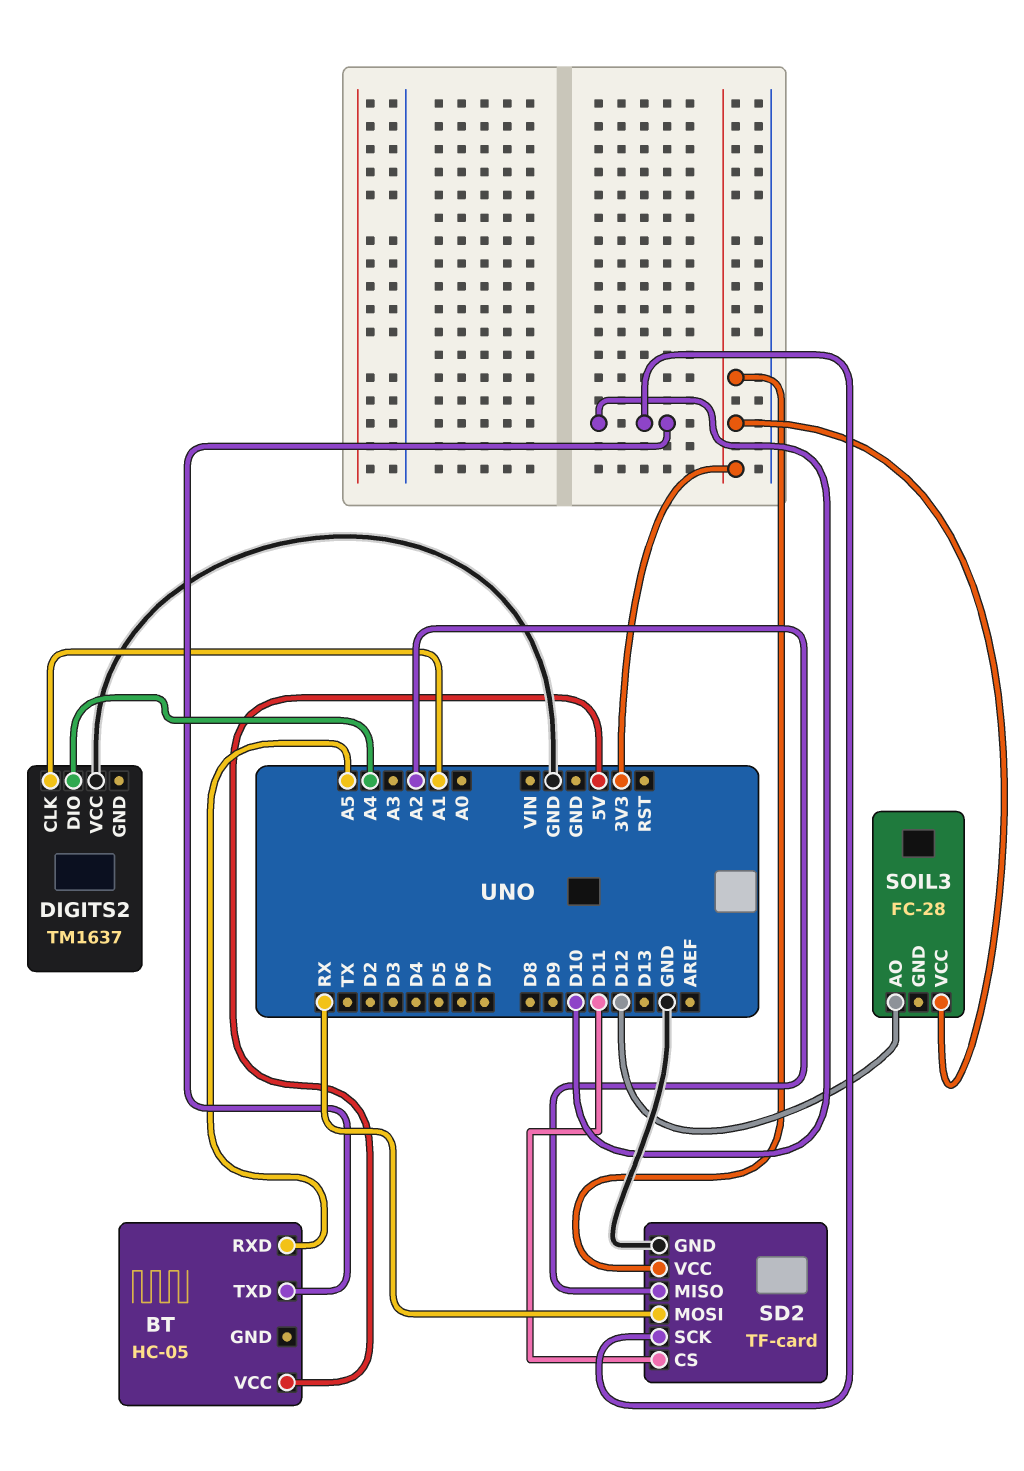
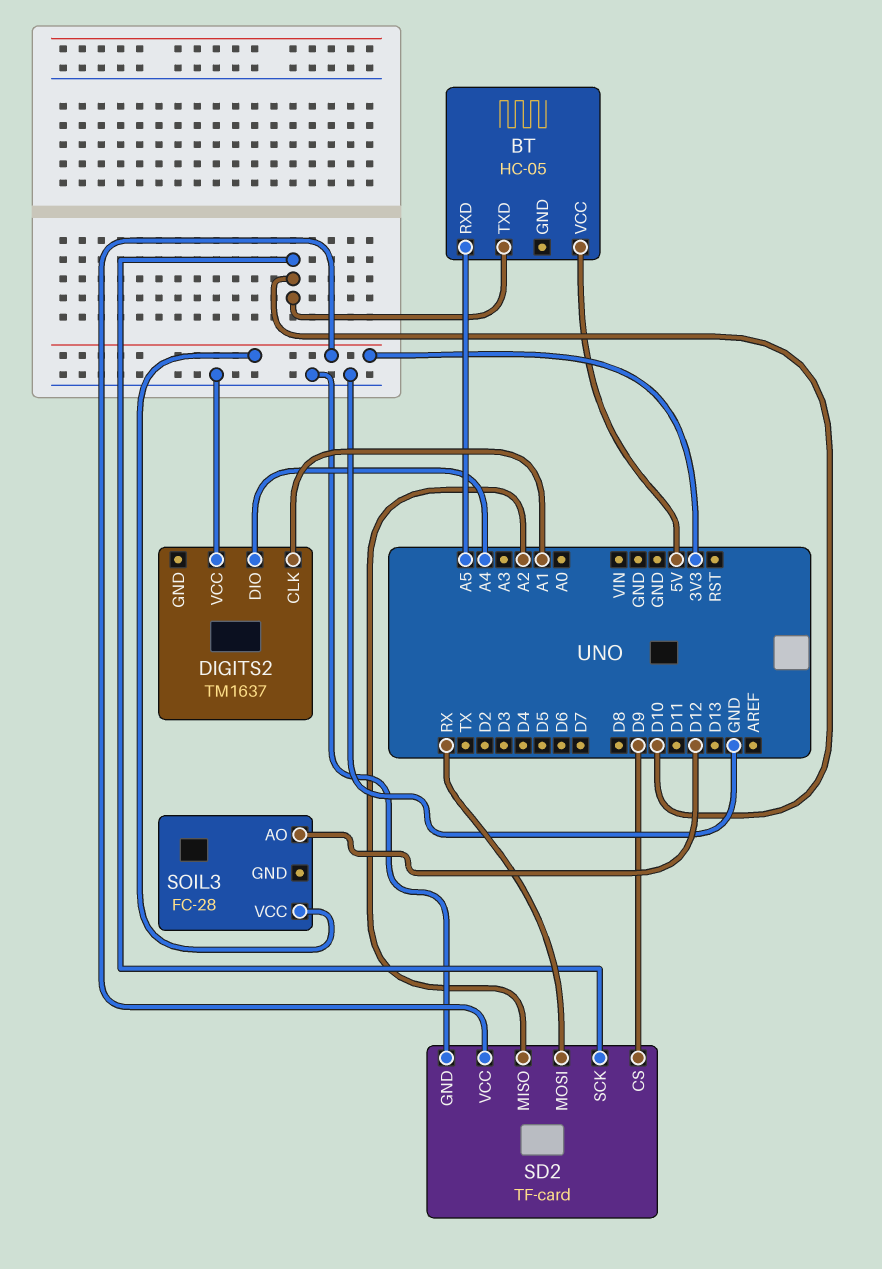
SD2 pin CS: D11 -> D9

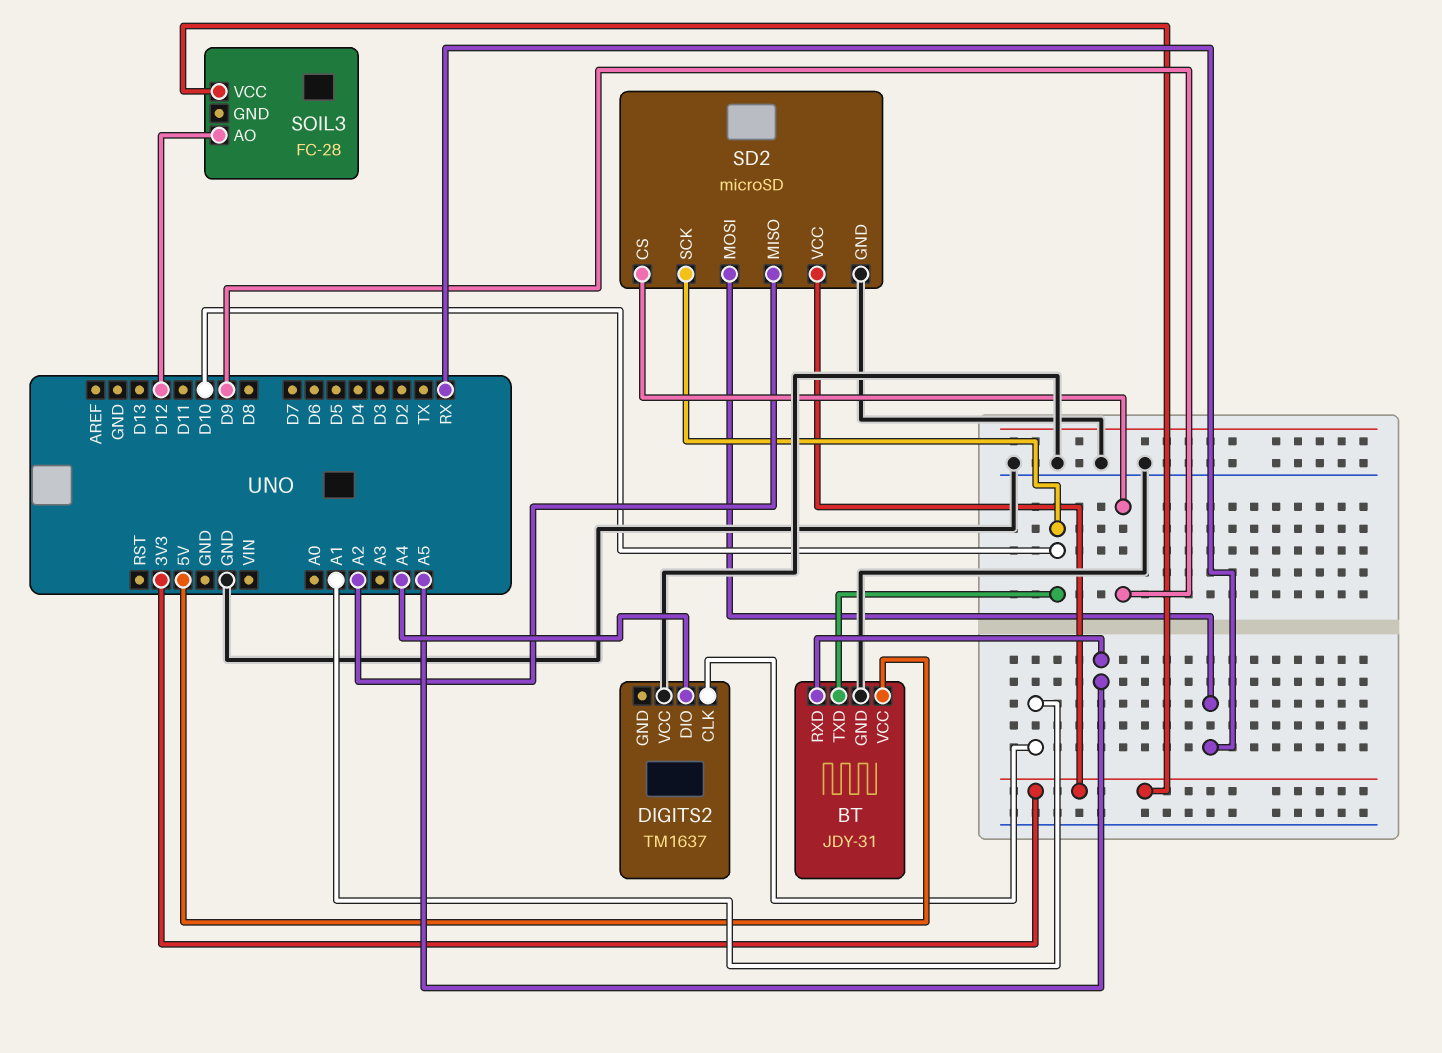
BT: HC-05 -> JDY-31
BT pin GND: none -> GND
SD2: TF-card -> microSD

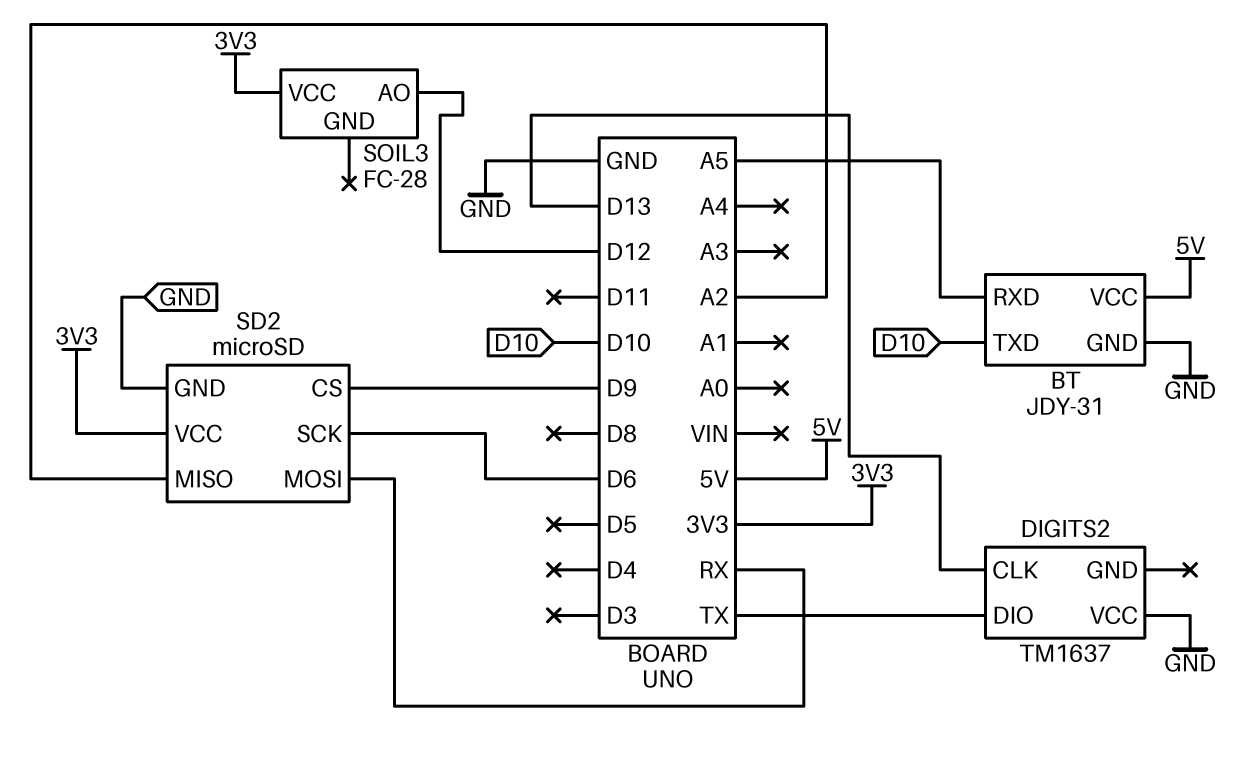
DIGITS2 pin CLK: A1 -> D13
DIGITS2 pin DIO: A4 -> TX
SD2 pin SCK: D10 -> D6

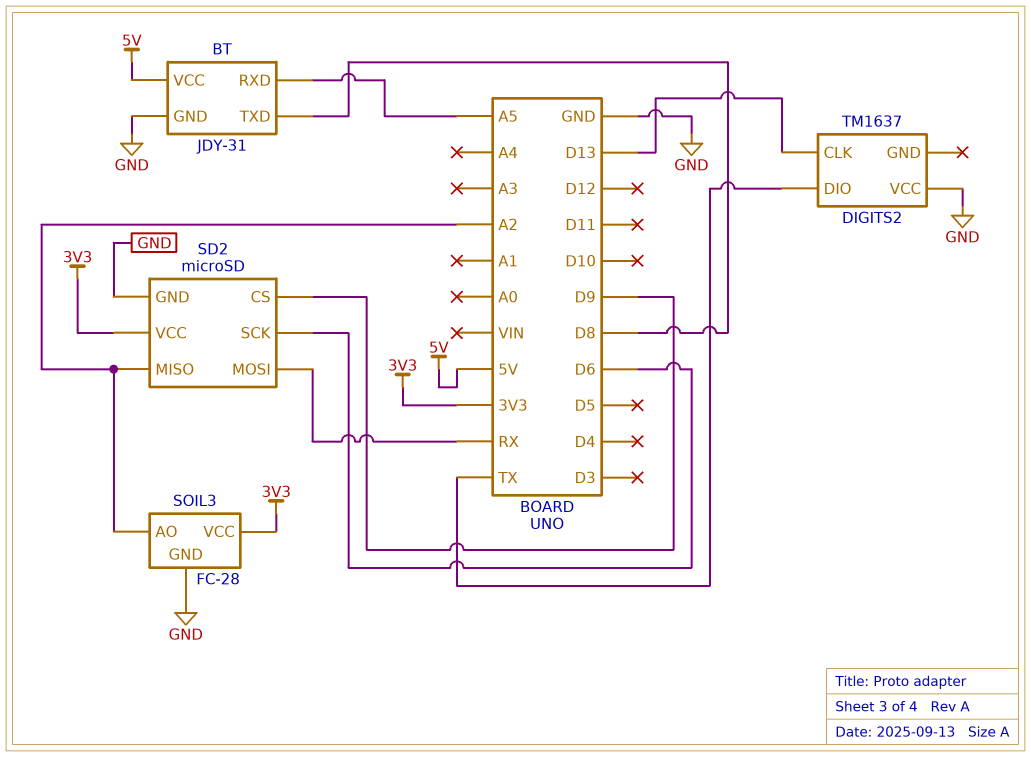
BT pin TXD: D10 -> D8
SOIL3 pin AO: D12 -> A2
SOIL3 pin GND: none -> GND

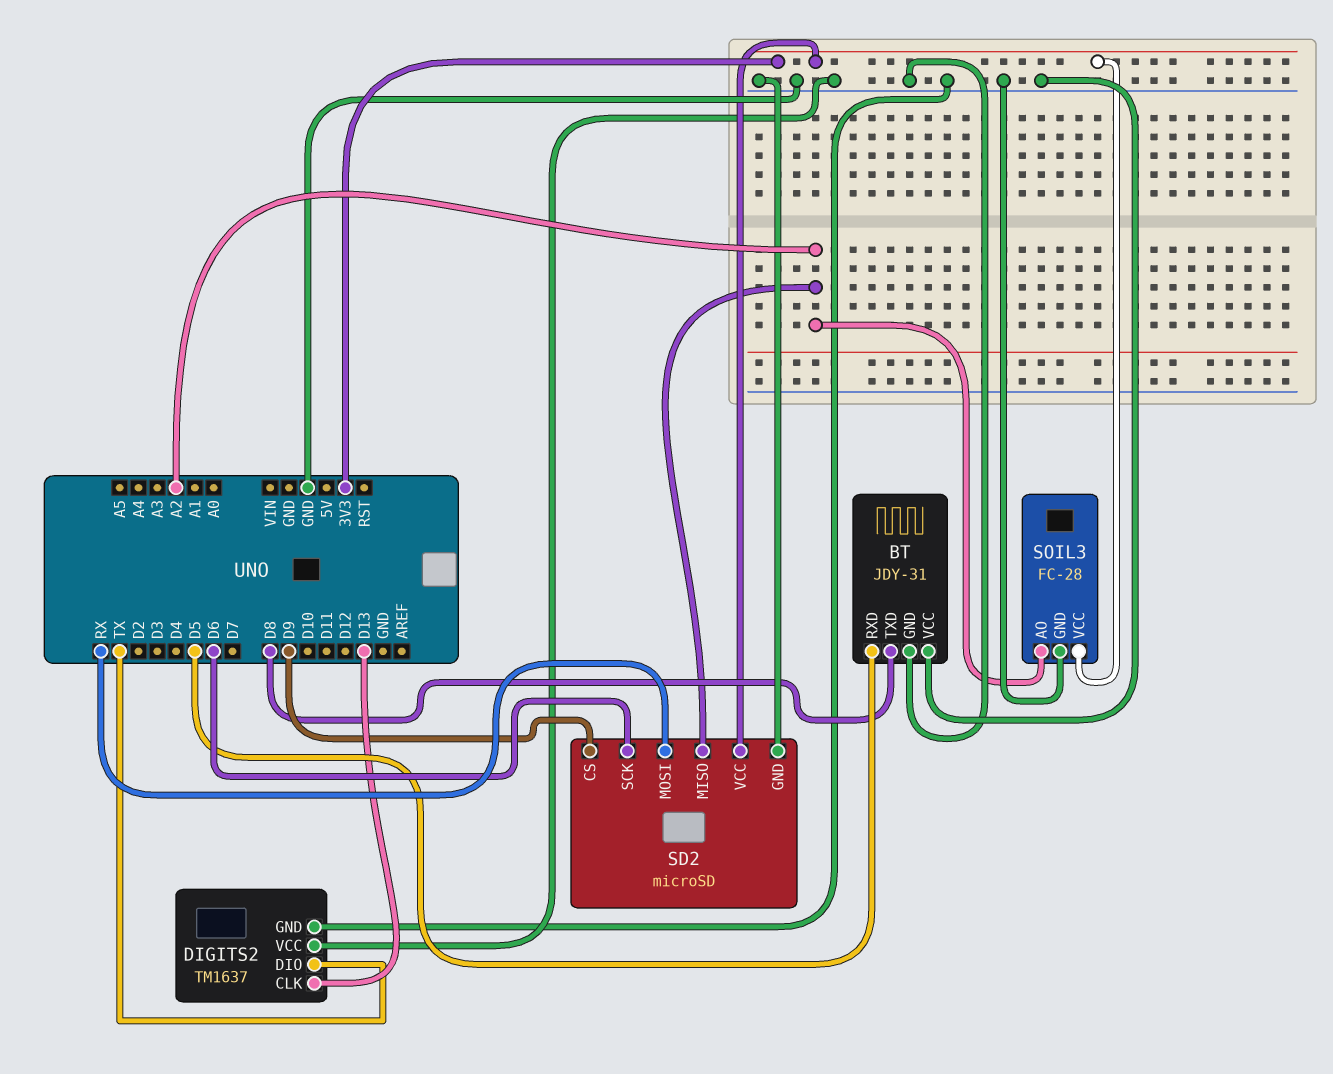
BT pin RXD: A5 -> D5
BT pin VCC: 5V -> GND
DIGITS2 pin GND: none -> GND

